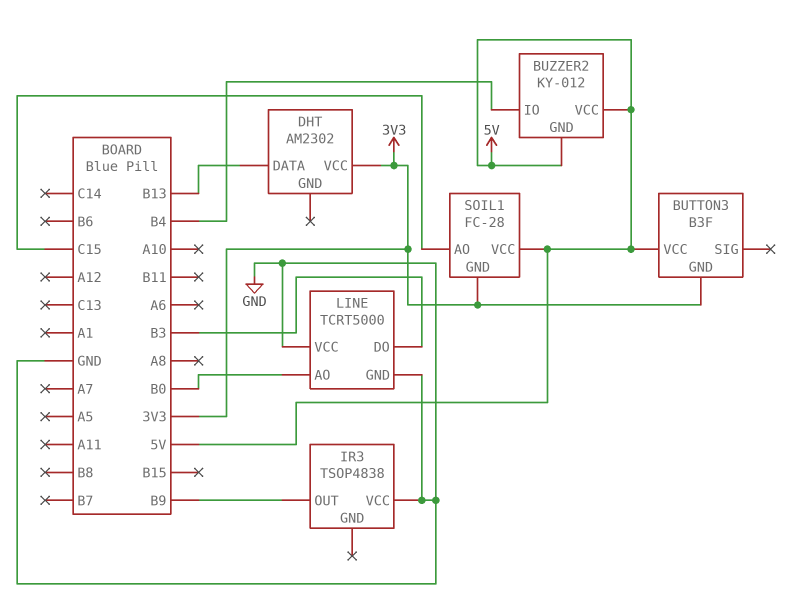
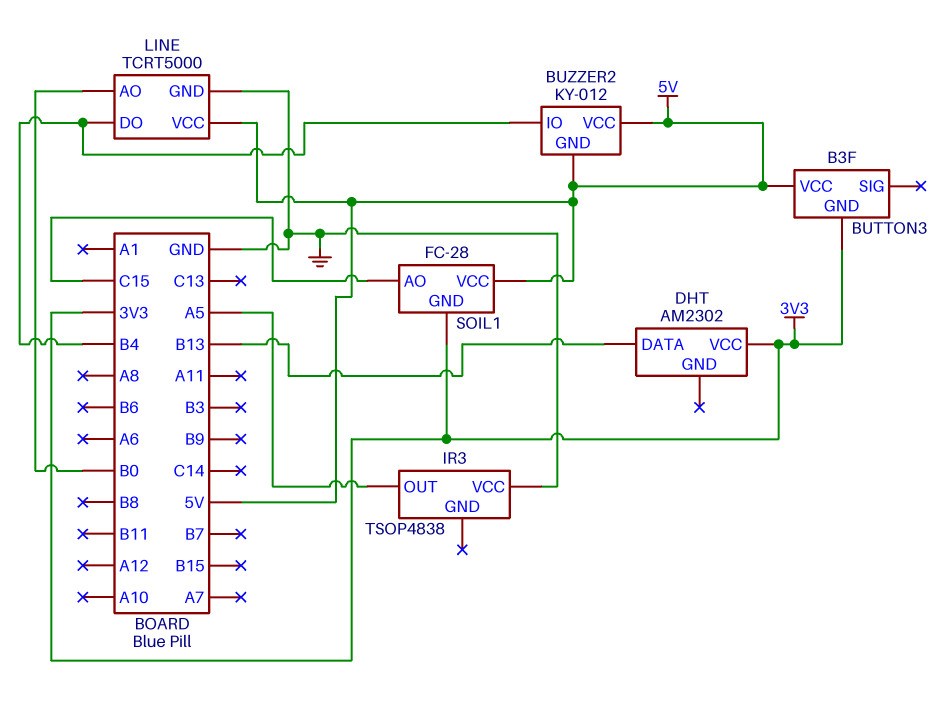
IR3 pin OUT: B9 -> A5
LINE pin DO: B3 -> B4
LINE pin VCC: GND -> 5V

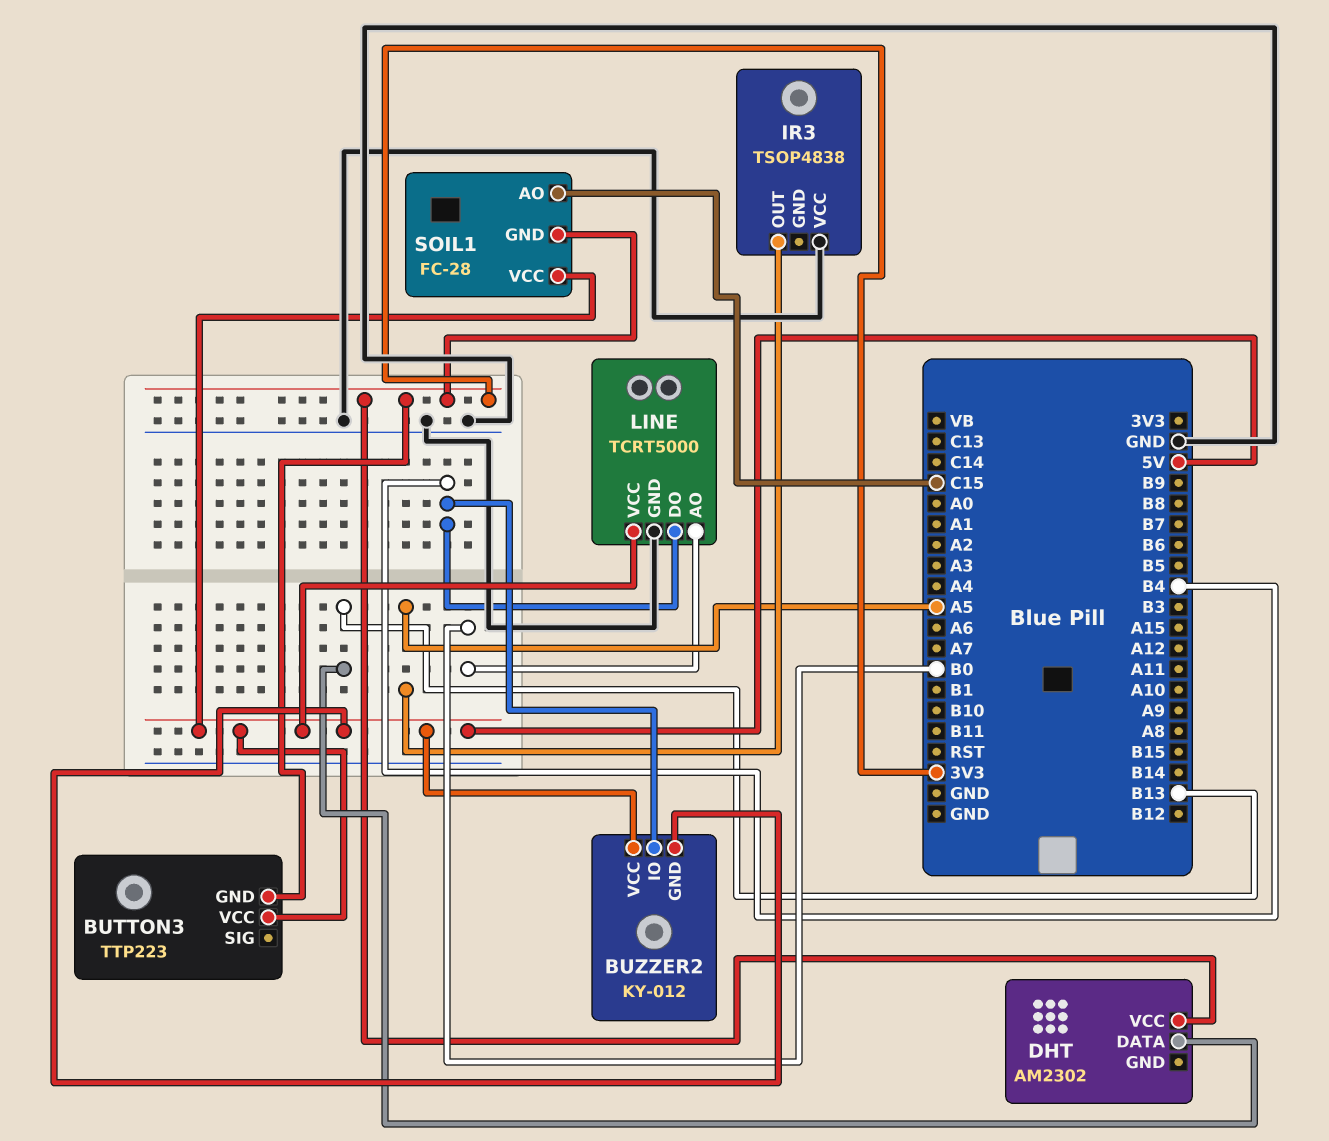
BUTTON3: B3F -> TTP223

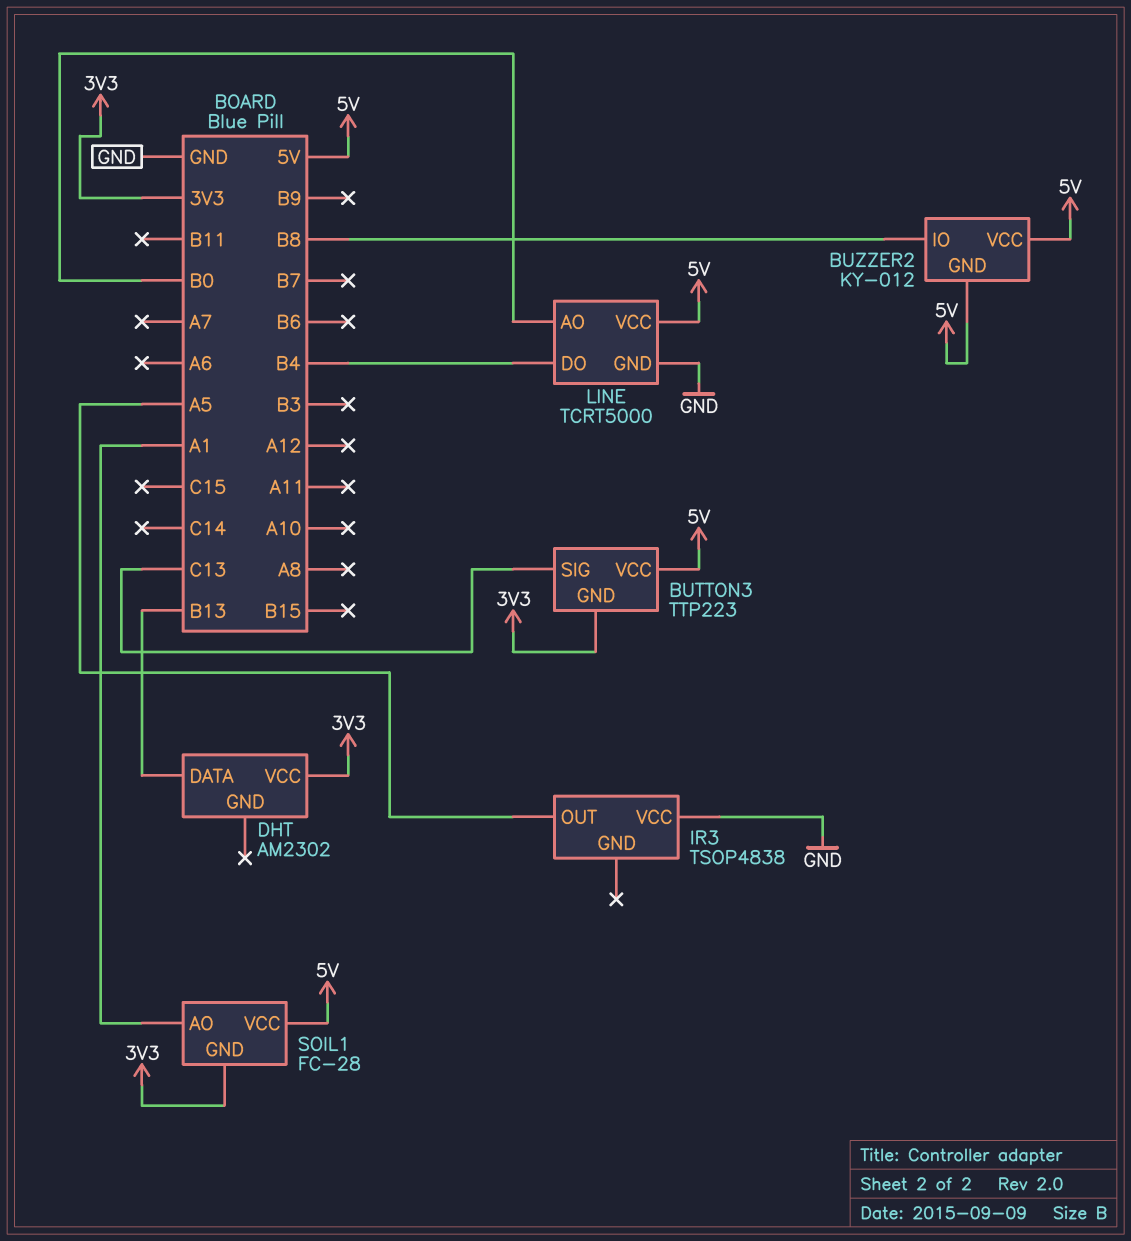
BUTTON3 pin SIG: none -> C13
BUZZER2 pin IO: B4 -> B8
SOIL1 pin AO: C15 -> A1

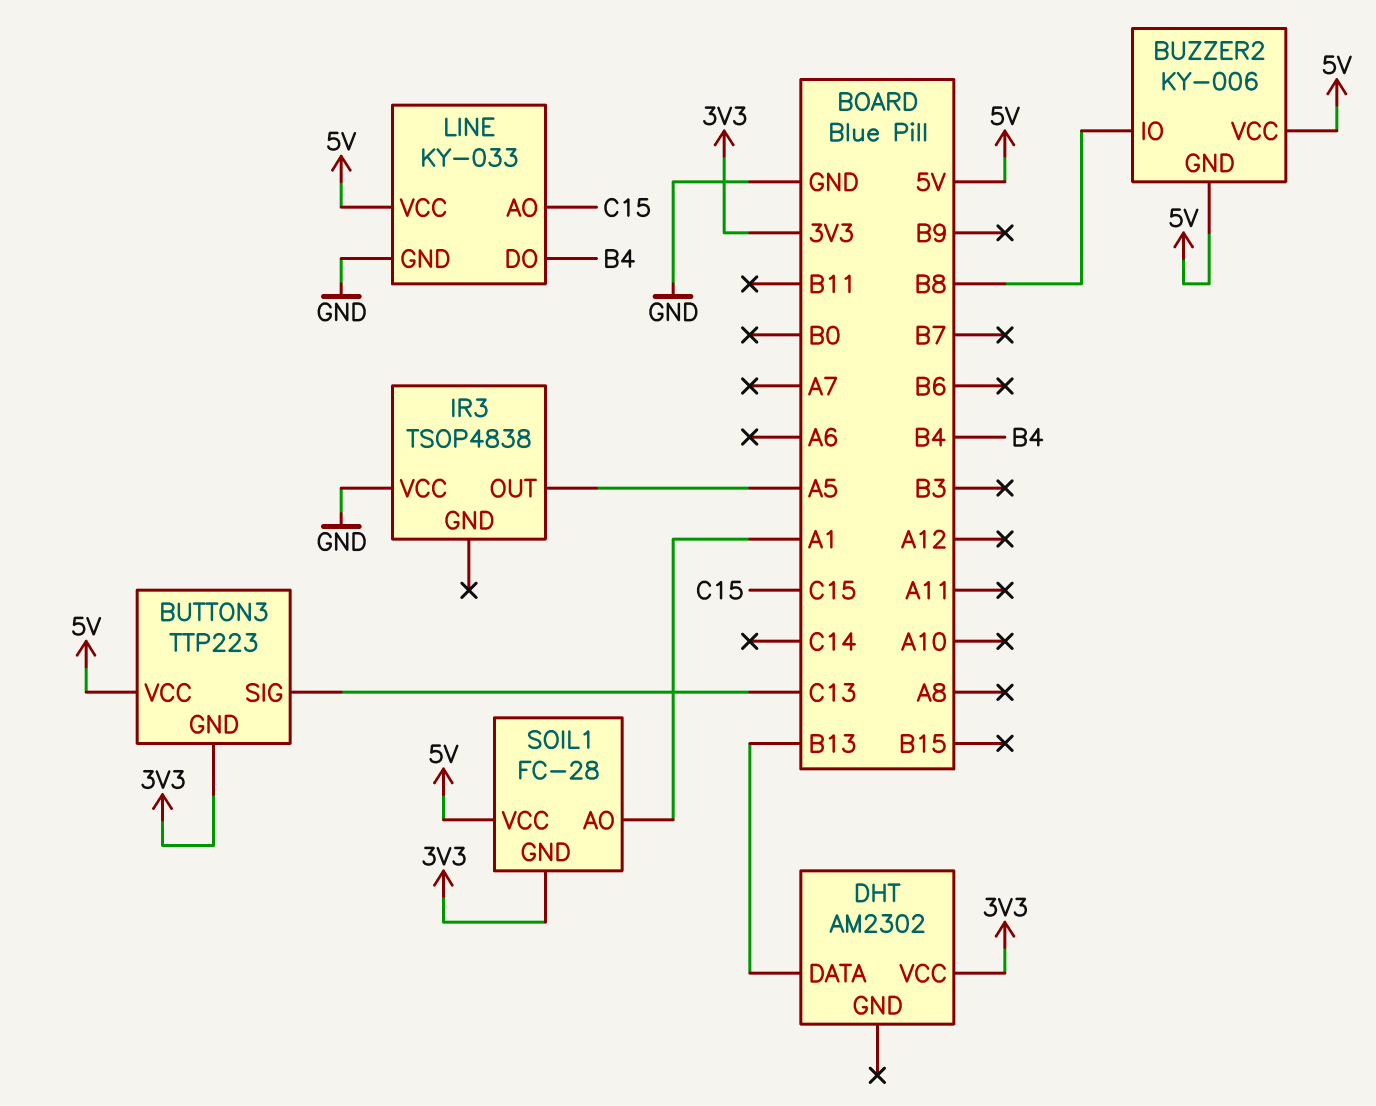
BUZZER2: KY-012 -> KY-006
LINE: TCRT5000 -> KY-033
LINE pin AO: B0 -> C15

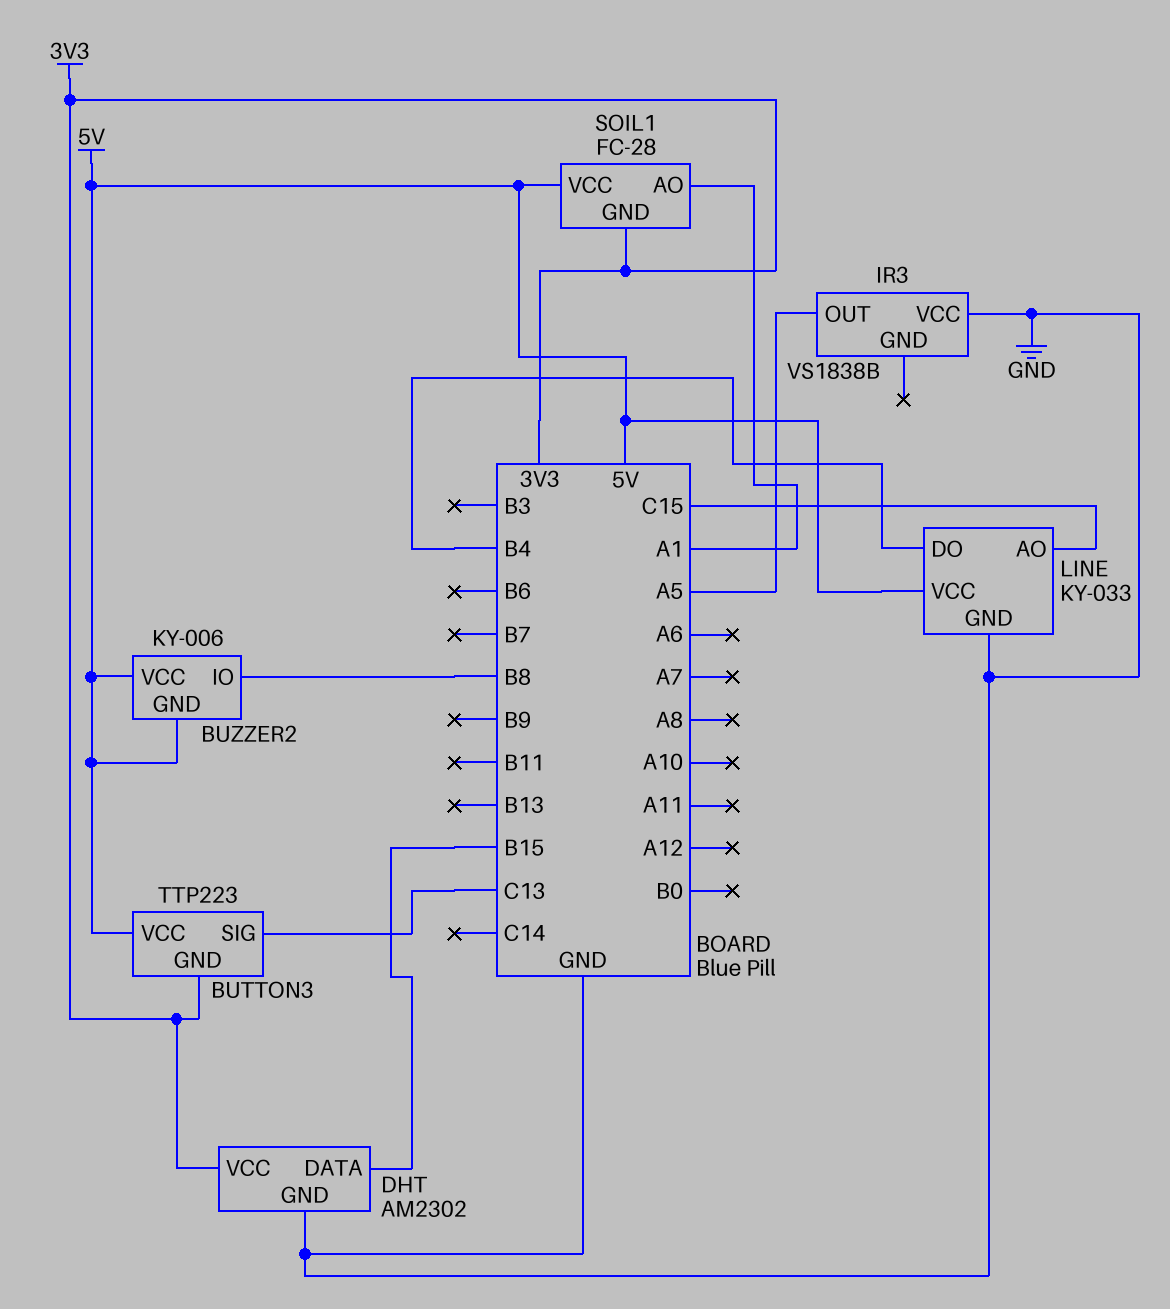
DHT pin DATA: B13 -> B15
DHT pin GND: none -> GND
IR3: TSOP4838 -> VS1838B

